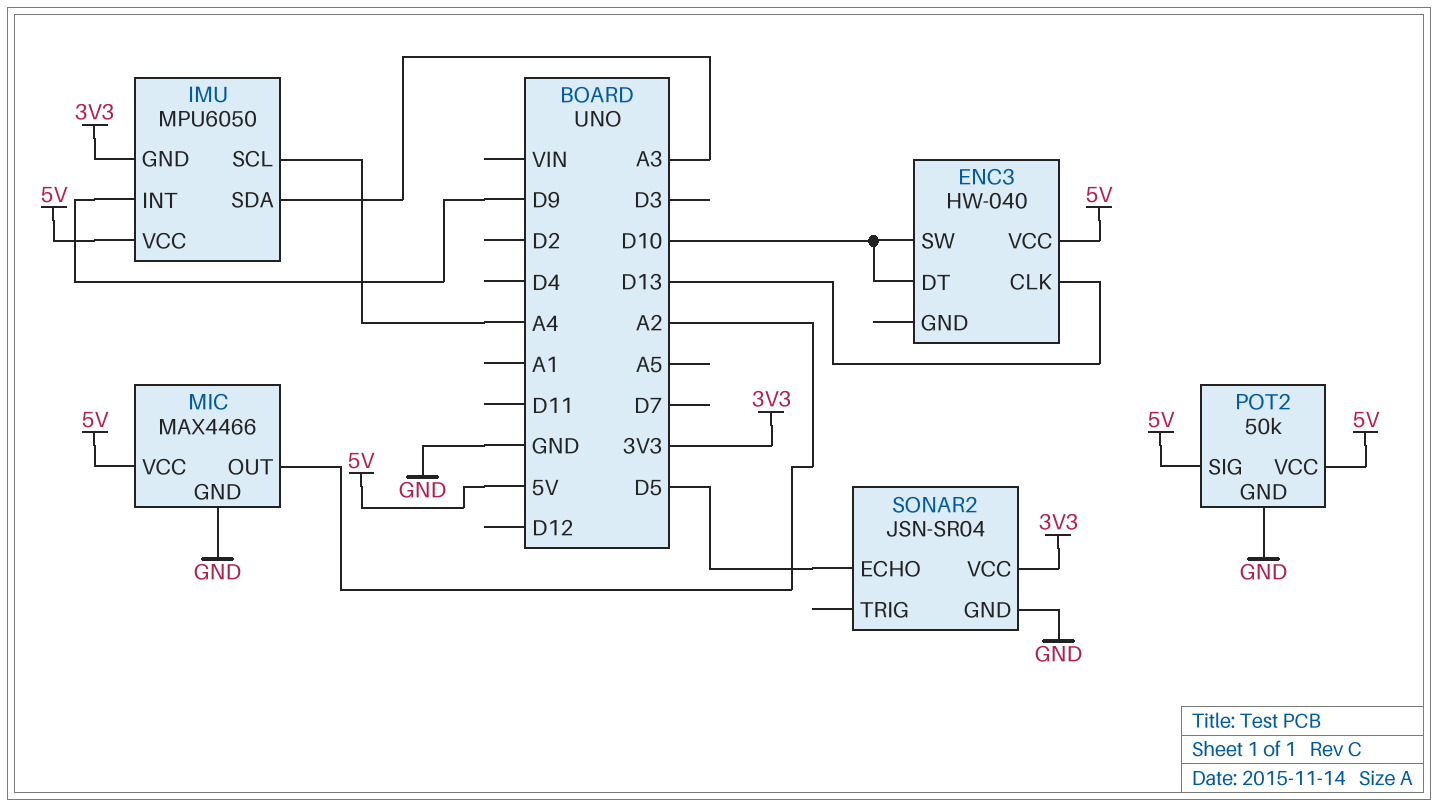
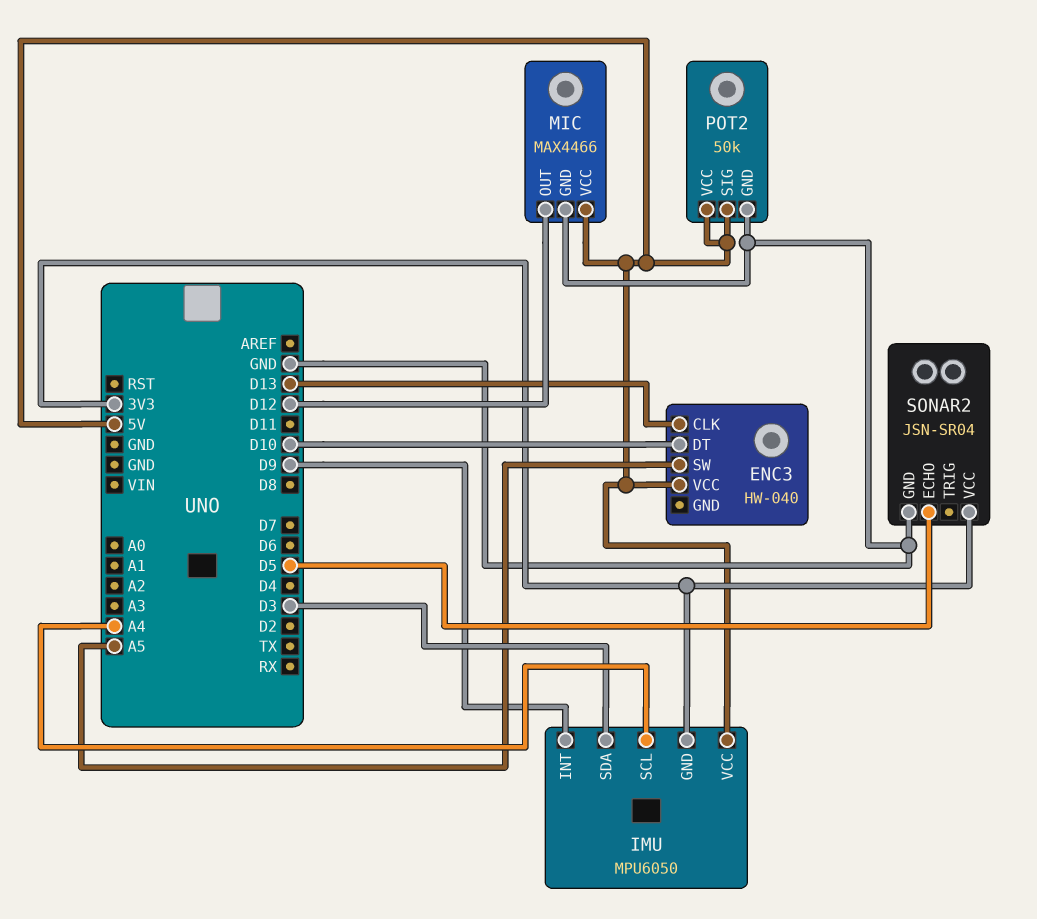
ENC3 pin SW: D10 -> A5
IMU pin SDA: A3 -> D3
MIC pin OUT: A2 -> D12

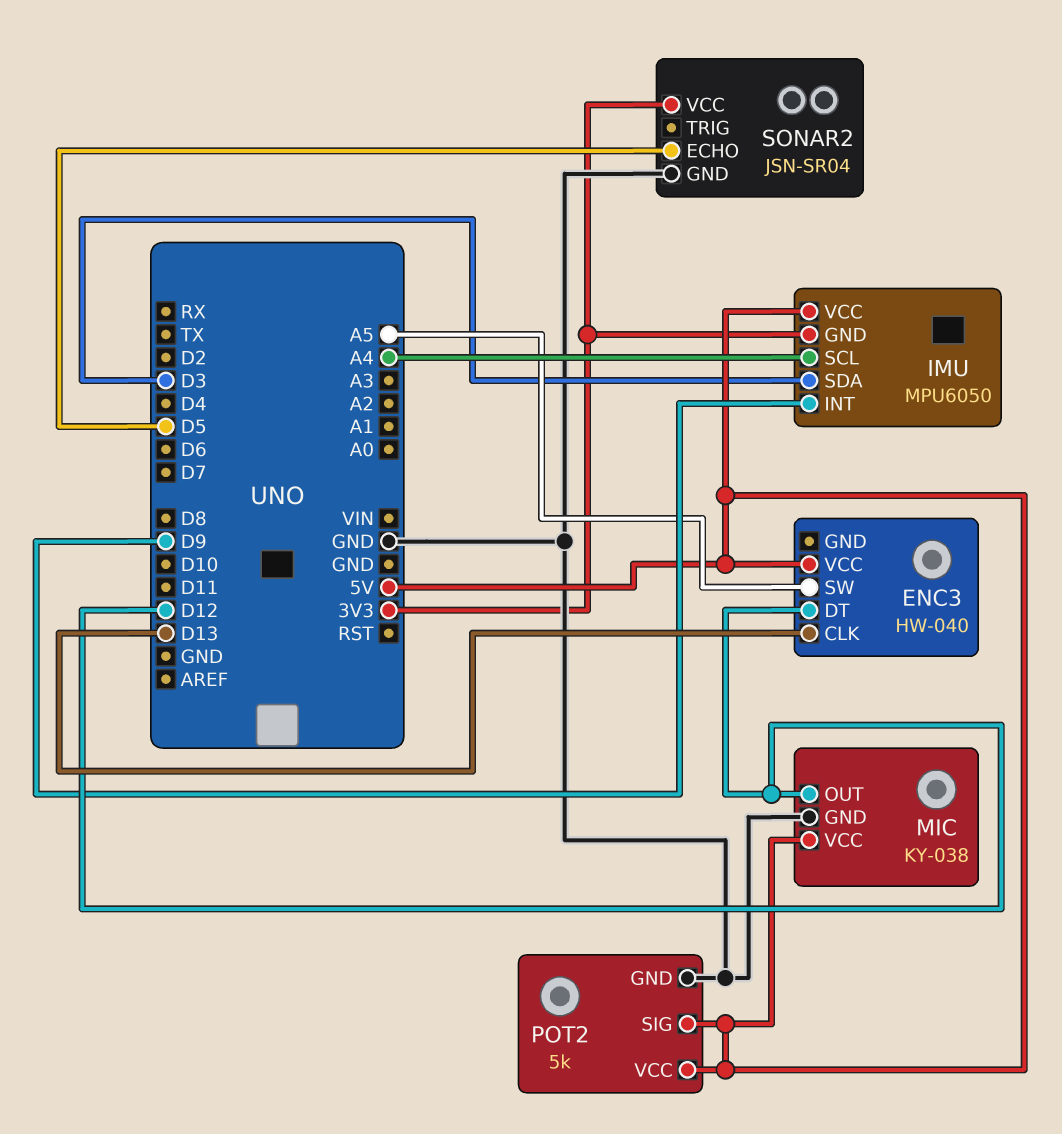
ENC3 pin DT: D10 -> D12
MIC: MAX4466 -> KY-038
POT2: 50k -> 5k

